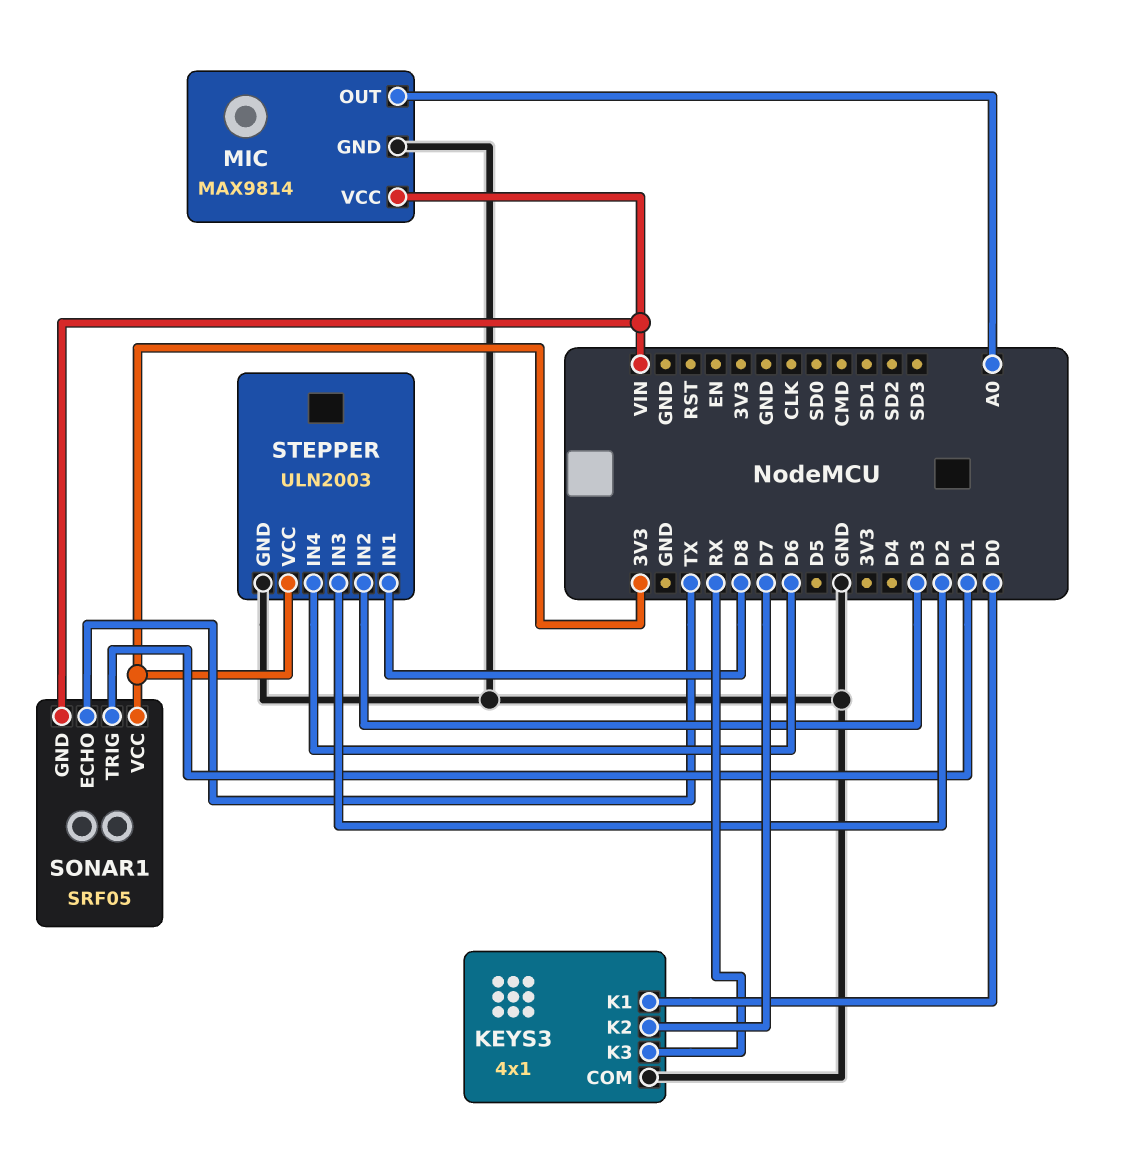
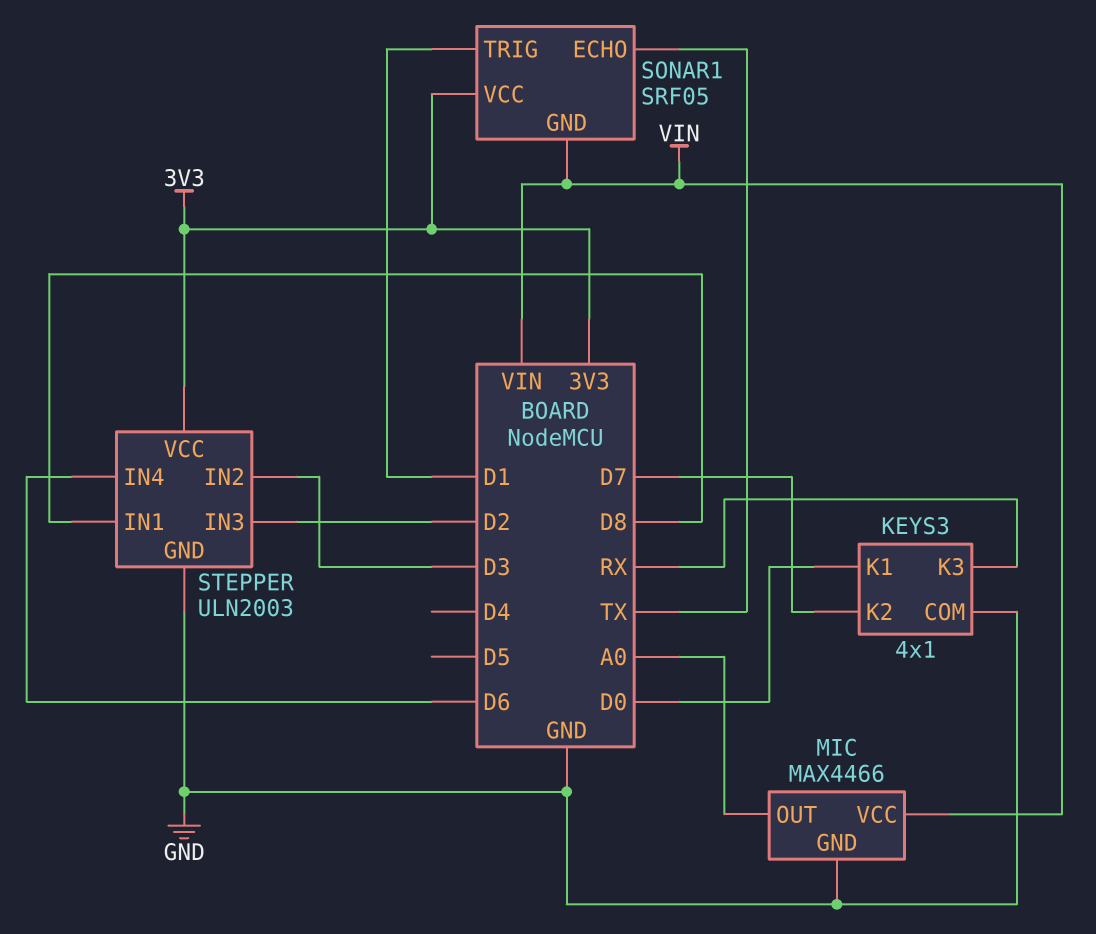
MIC: MAX9814 -> MAX4466

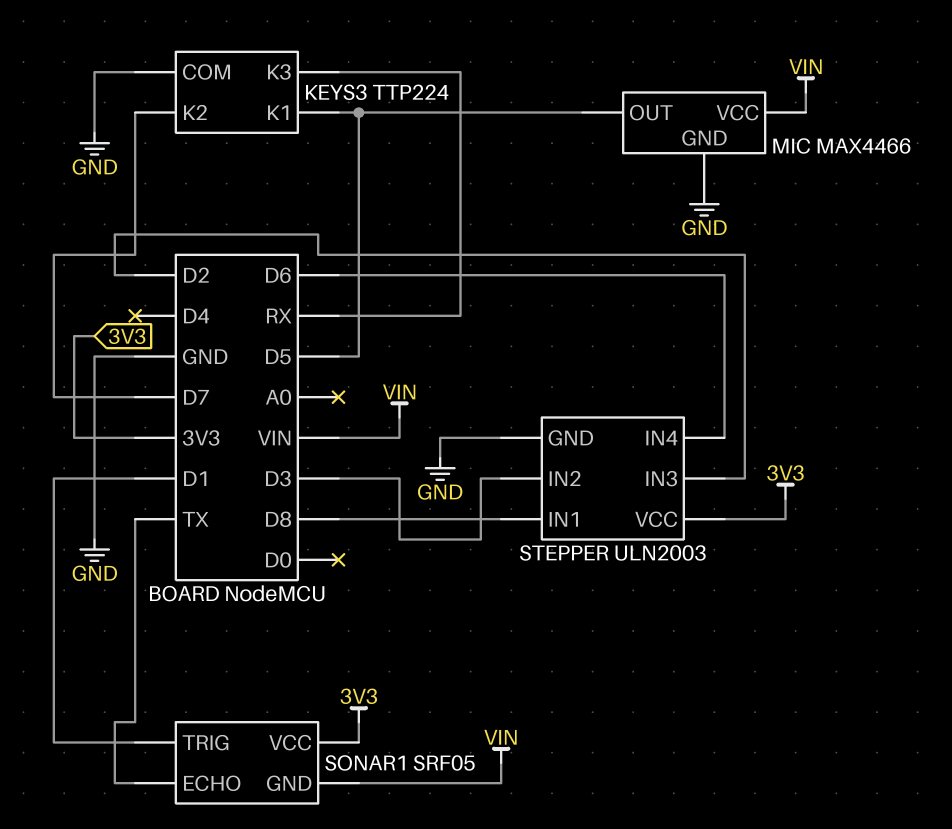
KEYS3: 4x1 -> TTP224
KEYS3 pin K1: D0 -> D5
MIC pin OUT: A0 -> D5

